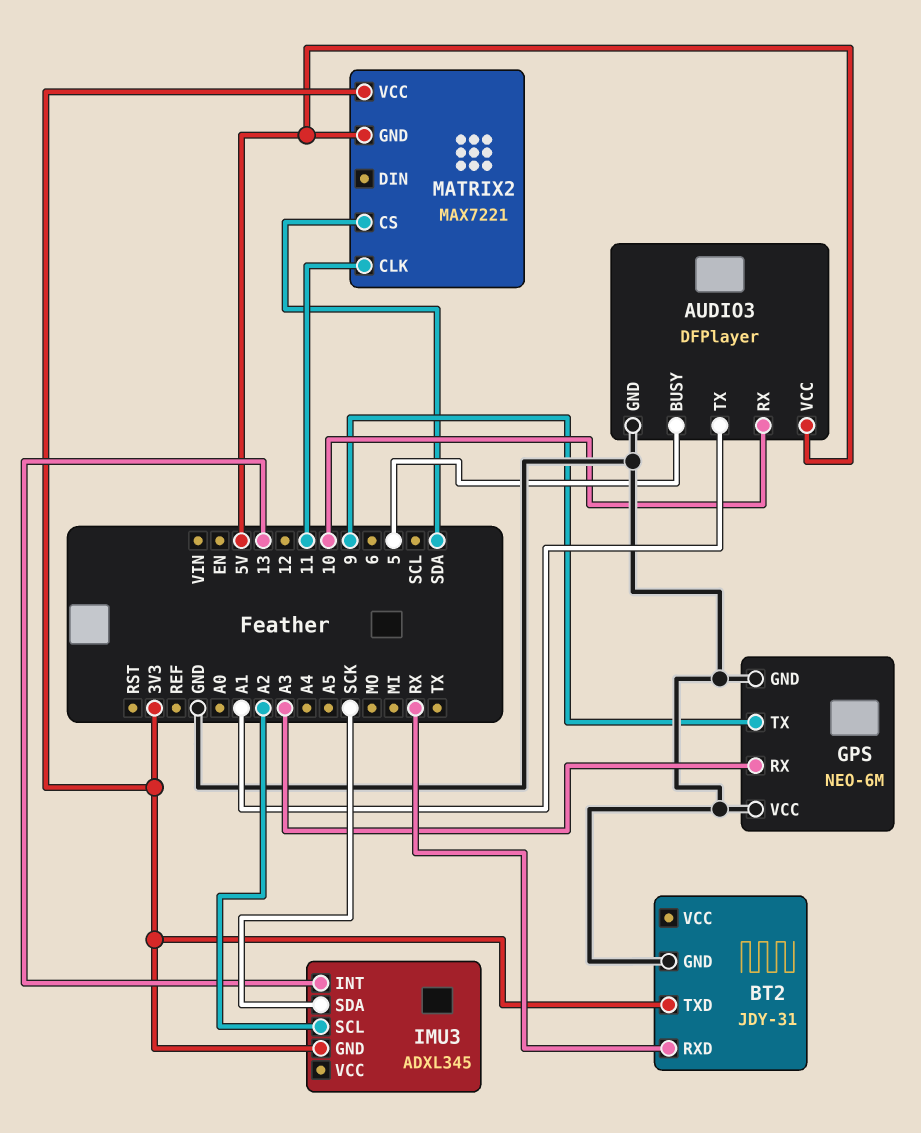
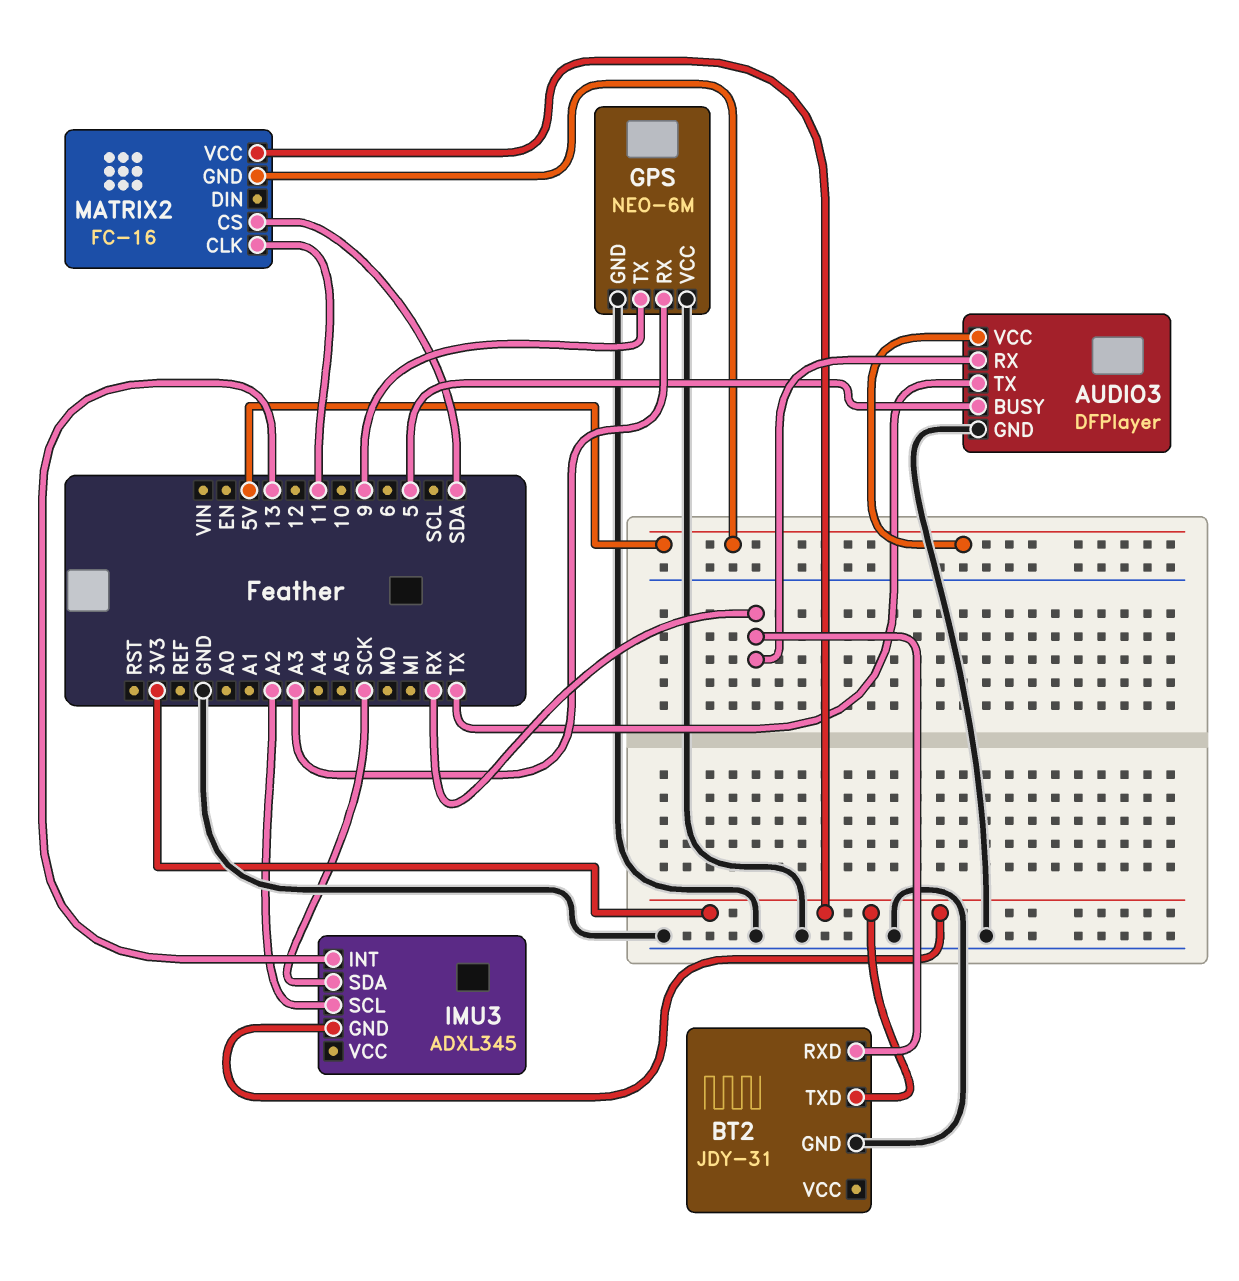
AUDIO3 pin RX: 10 -> RX
AUDIO3 pin TX: A1 -> TX
MATRIX2: MAX7221 -> FC-16

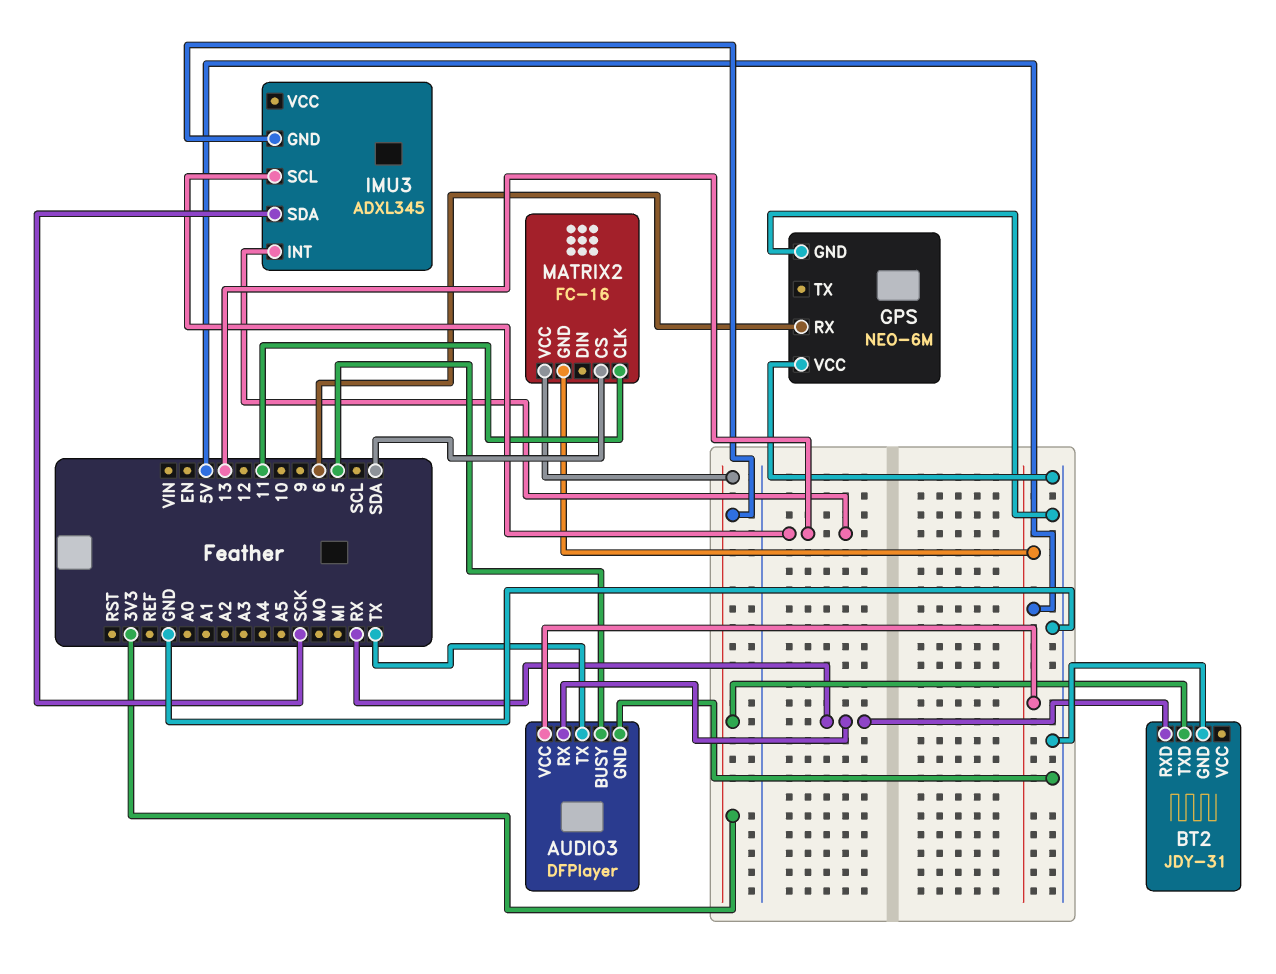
GPS pin RX: A3 -> 6
GPS pin TX: 9 -> none
IMU3 pin SCL: A2 -> 13

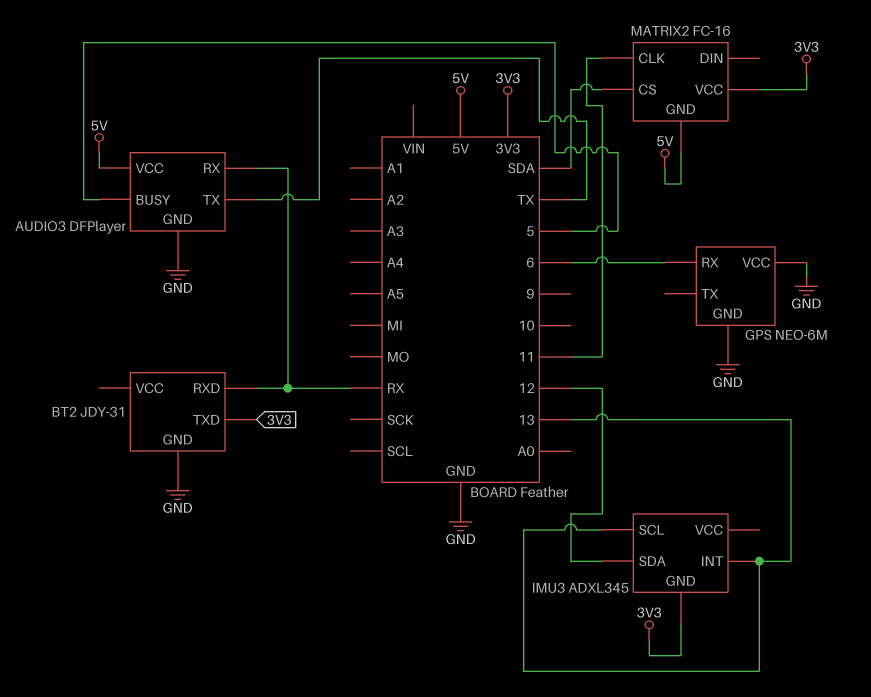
IMU3 pin SDA: SCK -> 12

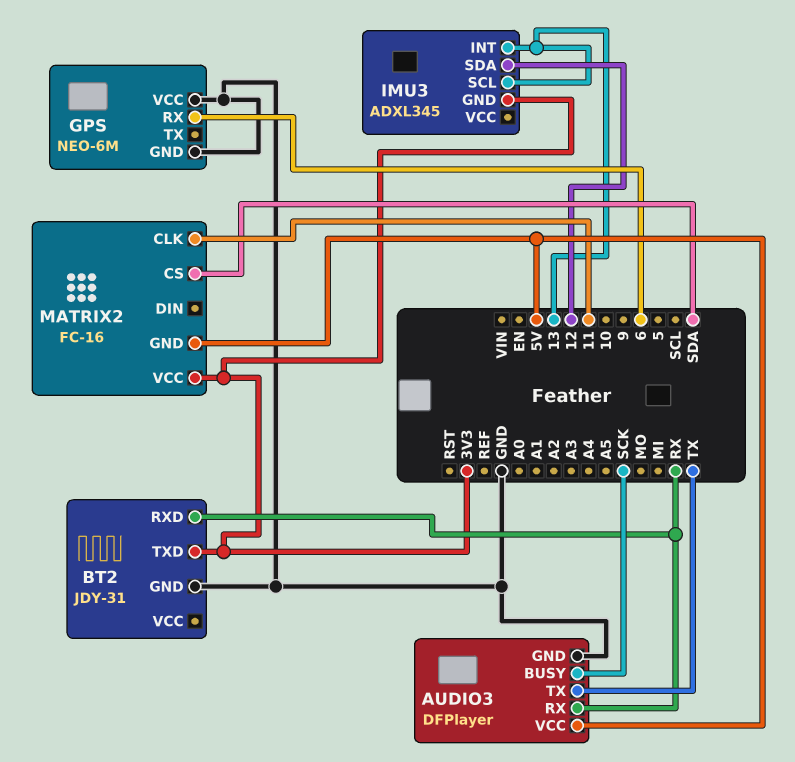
AUDIO3 pin BUSY: 5 -> SCK

